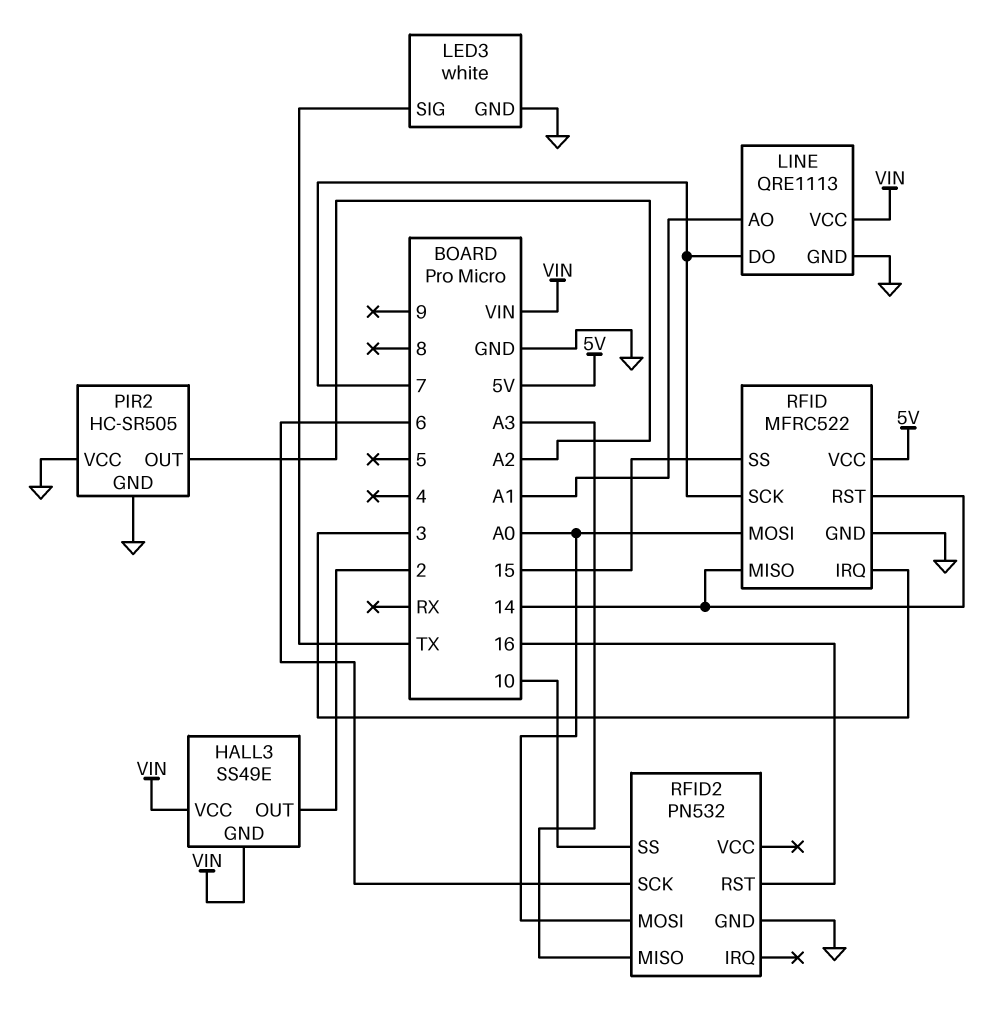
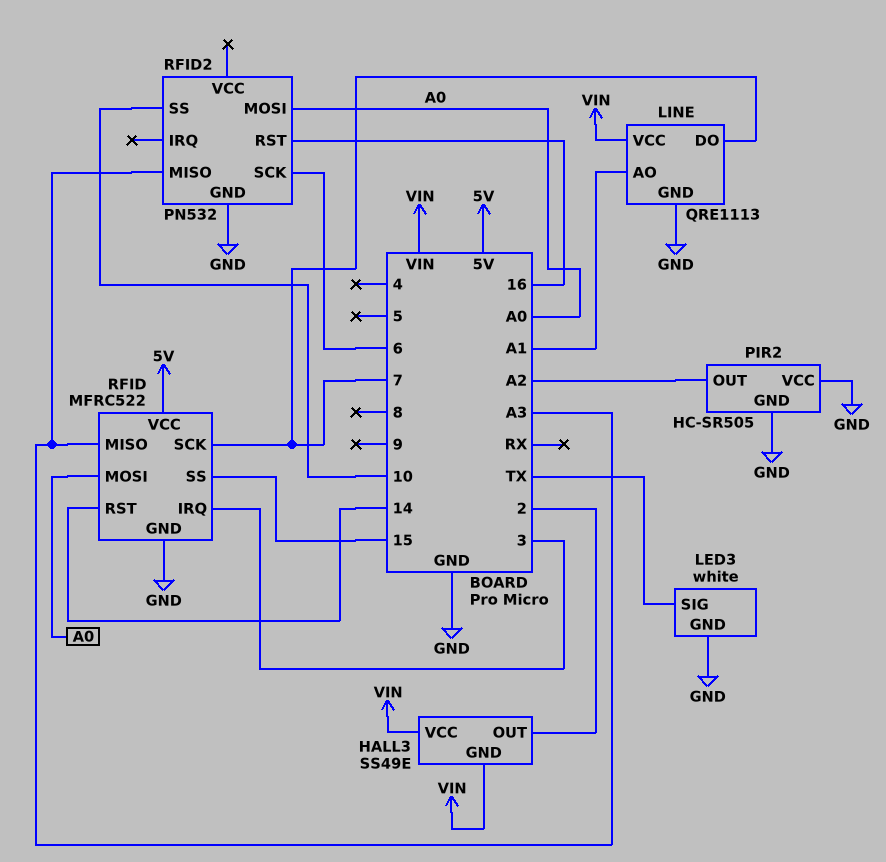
RFID pin MISO: 14 -> A3

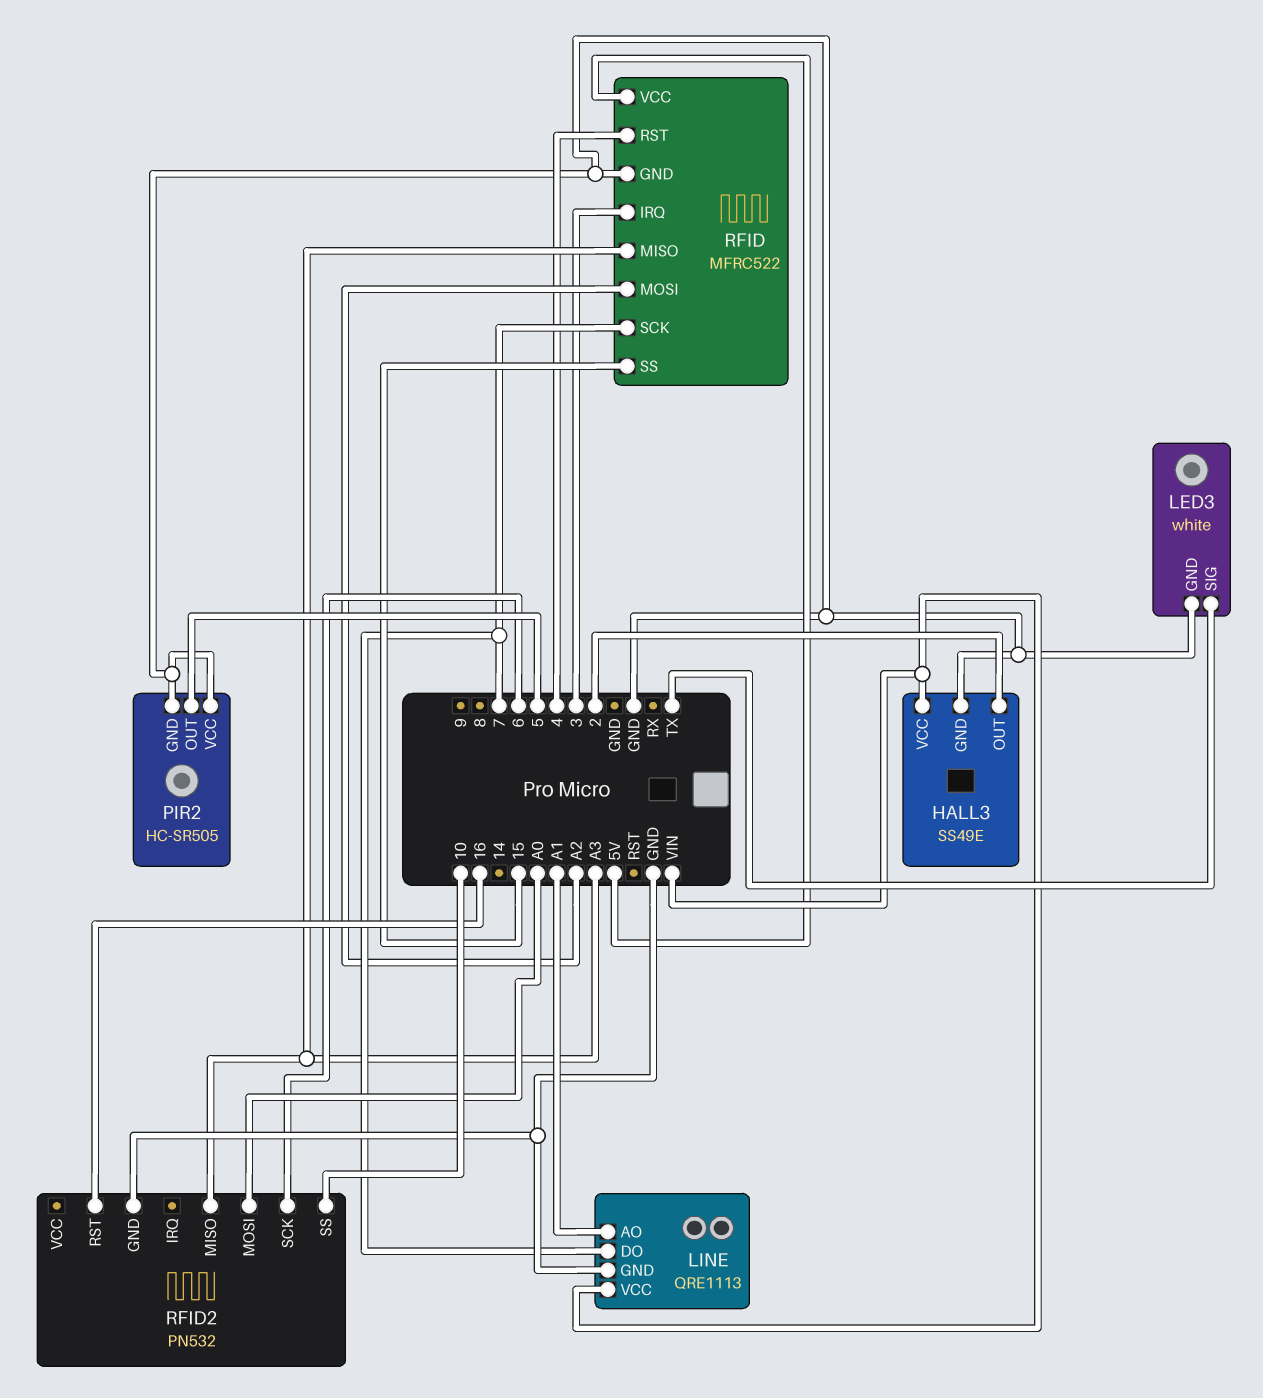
HALL3 pin GND: VIN -> GND
PIR2 pin OUT: A2 -> 5
RFID pin MOSI: A0 -> A2
RFID pin RST: 14 -> 4

